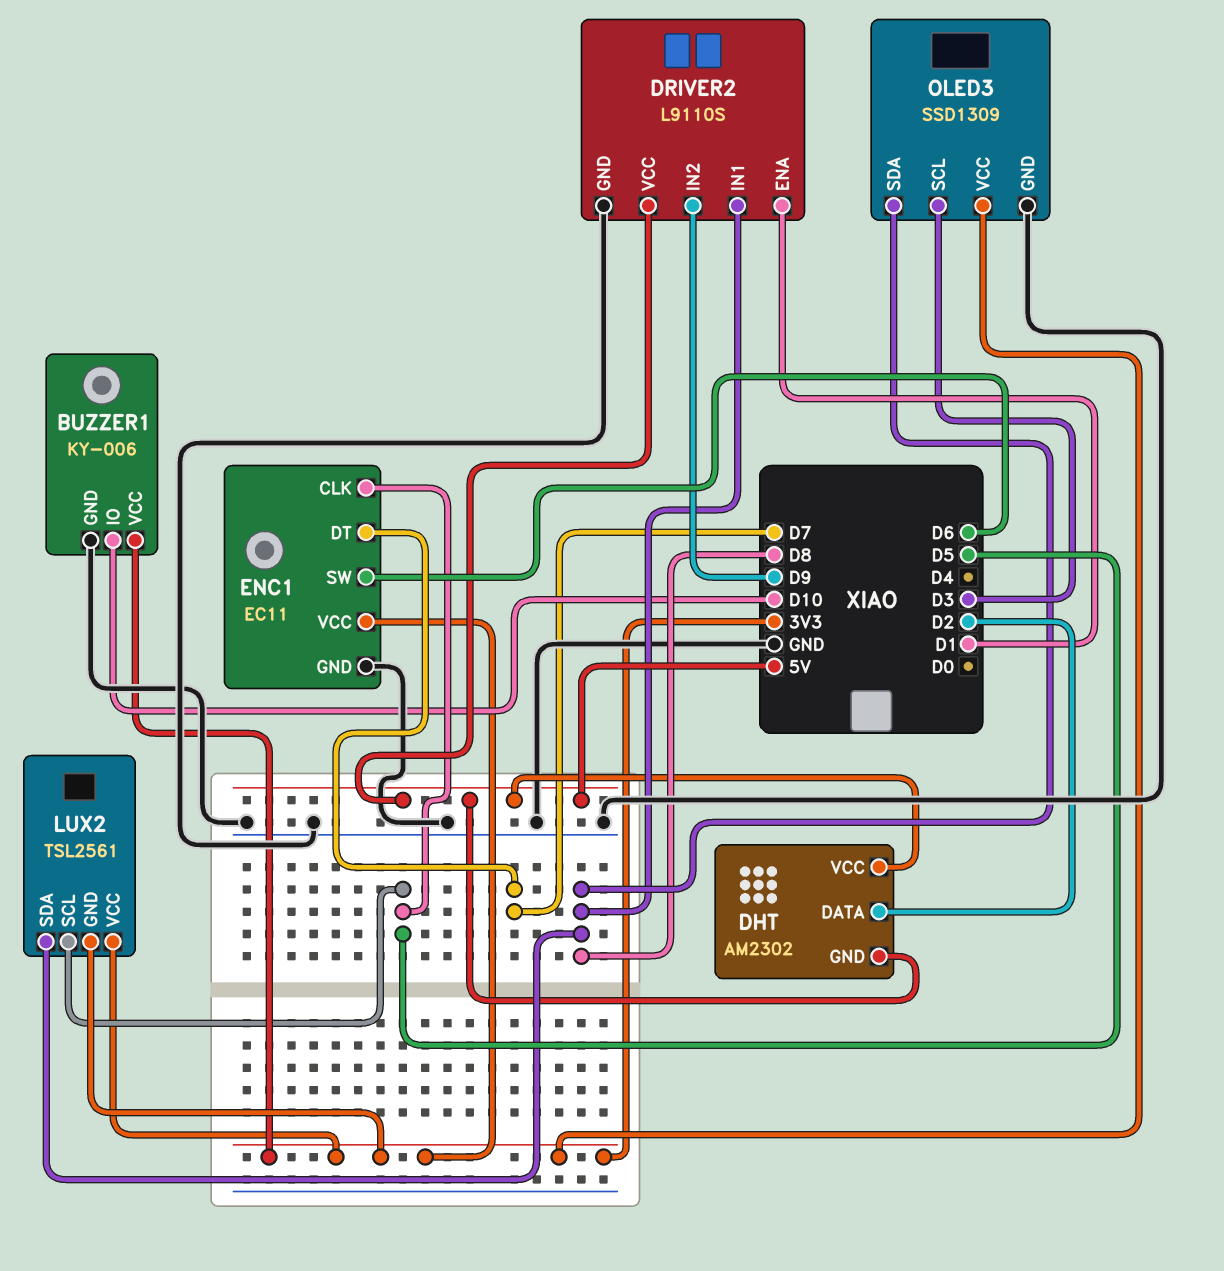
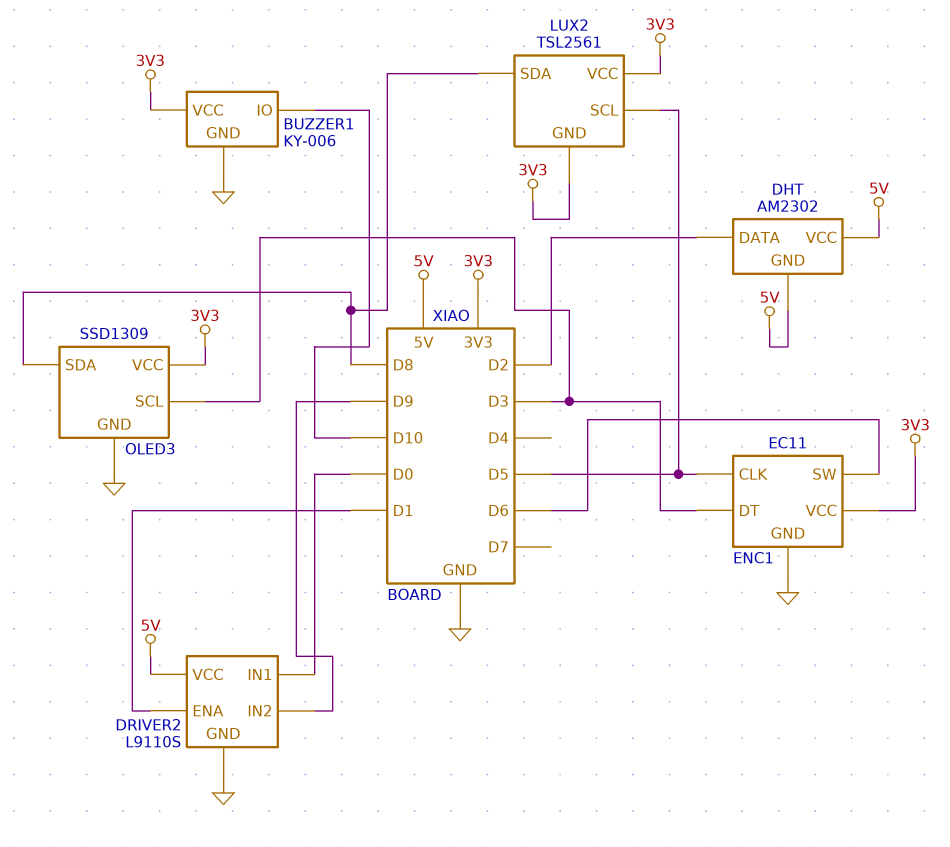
DRIVER2 pin IN1: D8 -> D0
ENC1 pin DT: D7 -> D3

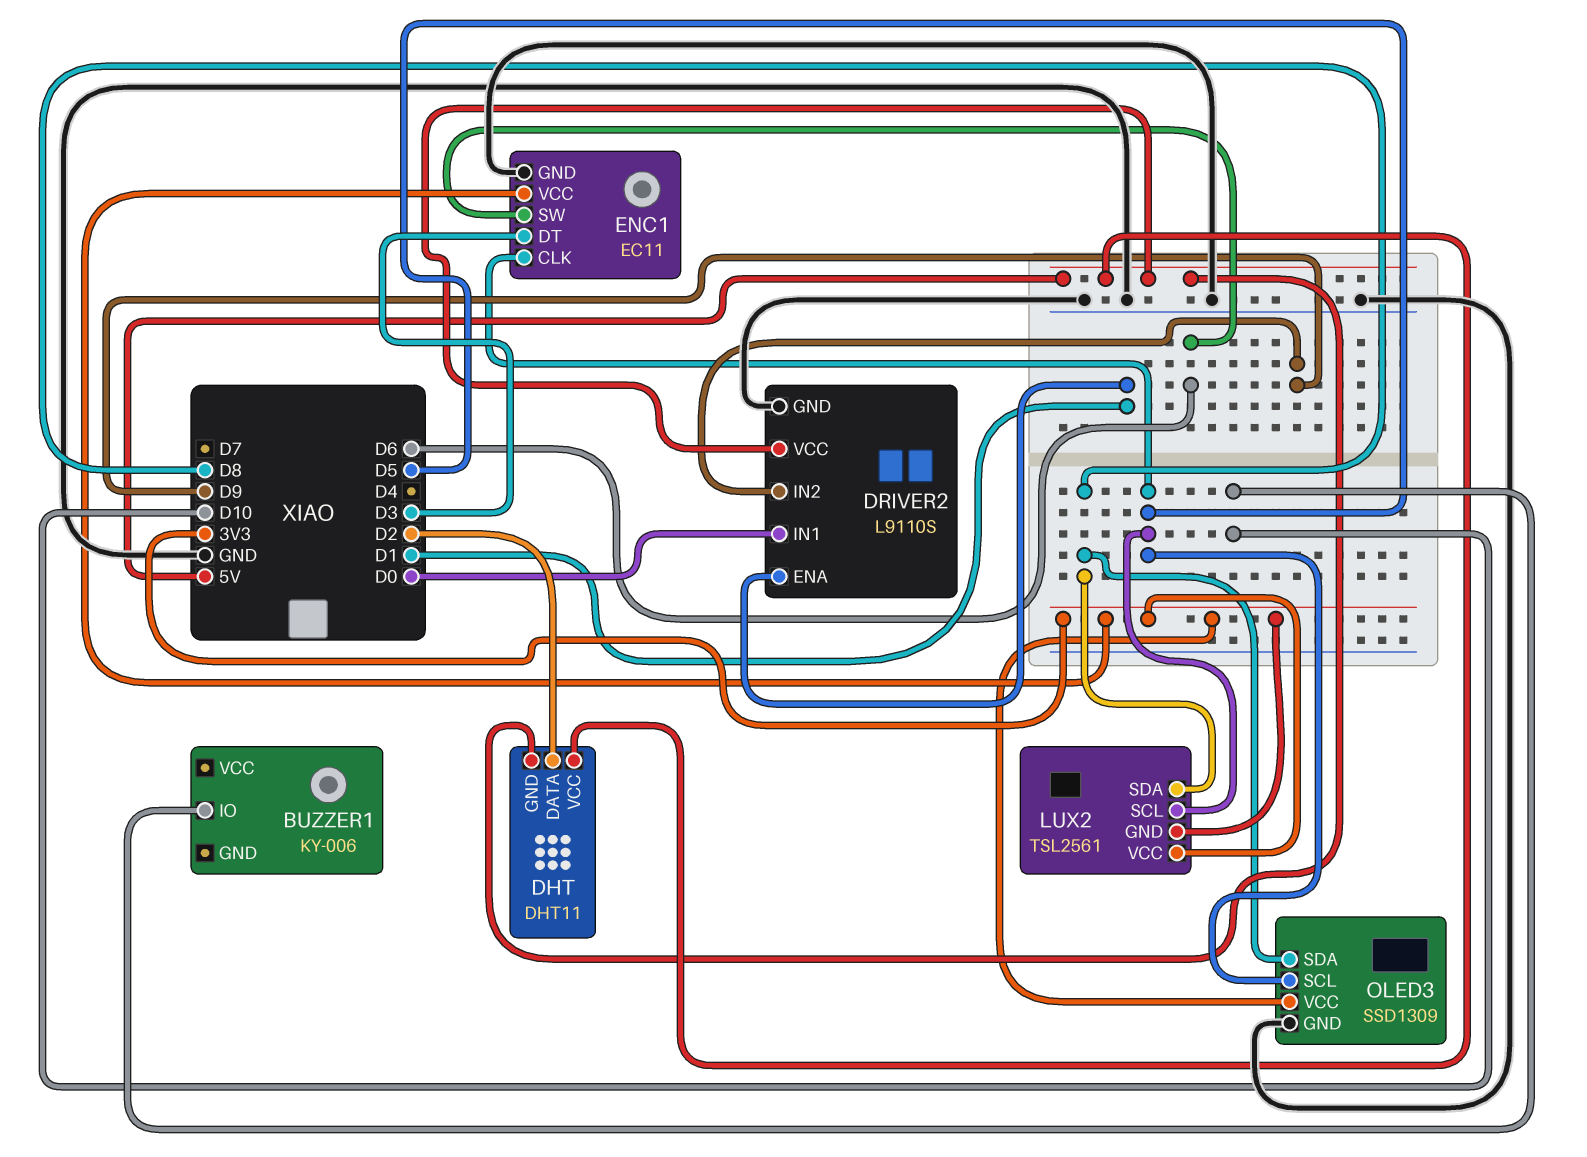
BUZZER1 pin GND: GND -> none
BUZZER1 pin VCC: 3V3 -> none
DHT: AM2302 -> DHT11
OLED3 pin SCL: D3 -> D5

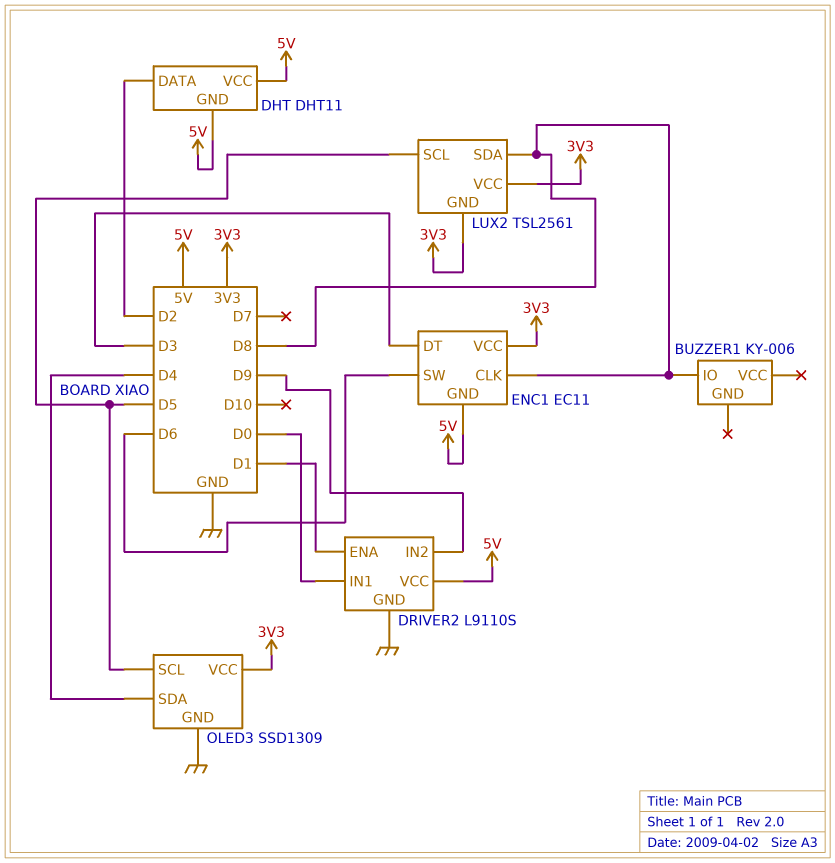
BUZZER1 pin IO: D10 -> D8
ENC1 pin CLK: D5 -> D8
ENC1 pin GND: GND -> 5V
OLED3 pin SDA: D8 -> D4

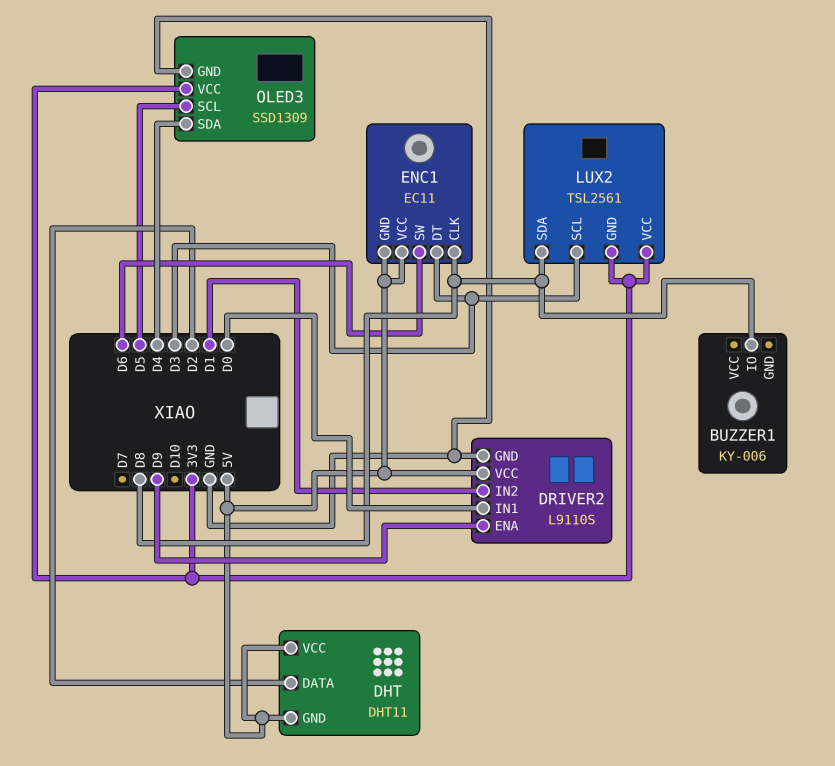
DRIVER2 pin ENA: D1 -> D9
DRIVER2 pin IN2: D9 -> D1
ENC1 pin VCC: 3V3 -> 5V
LUX2 pin SCL: D5 -> D3

